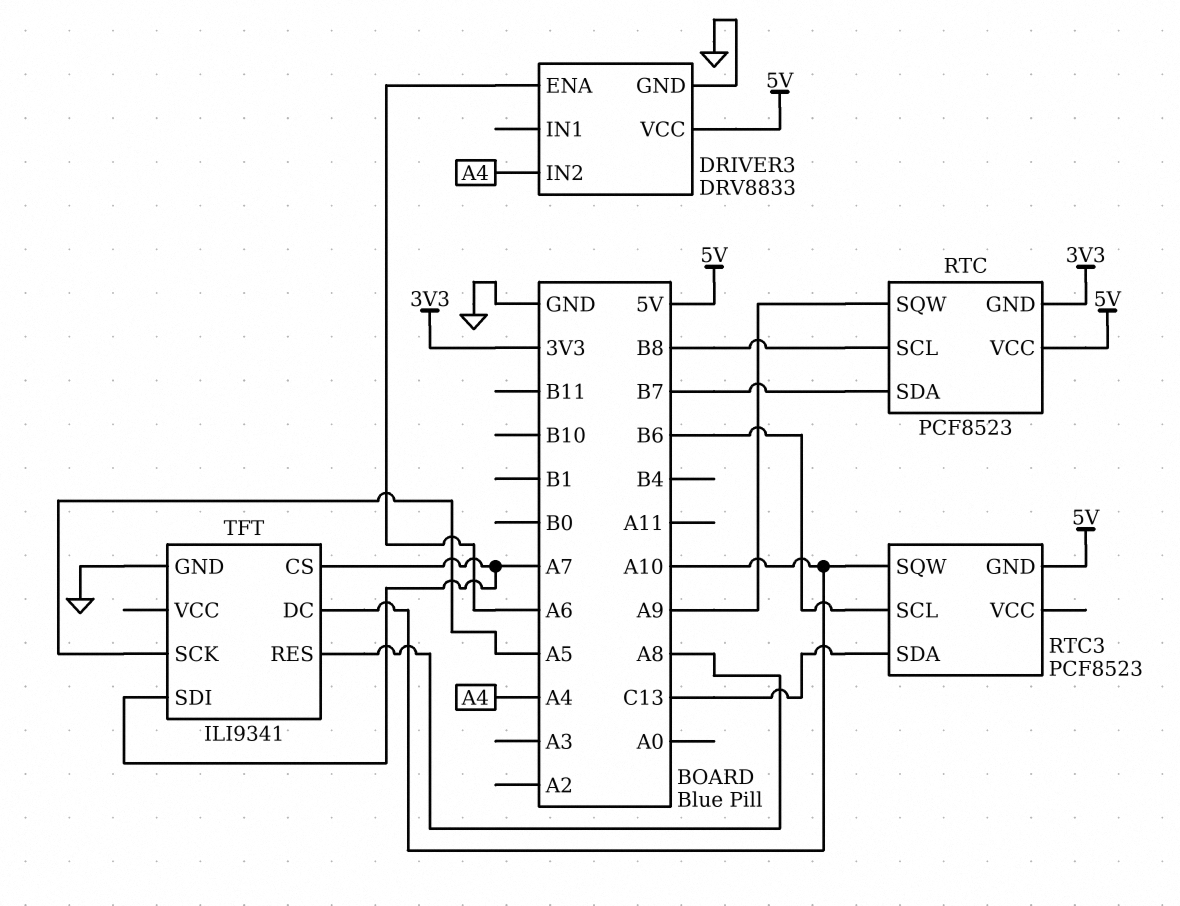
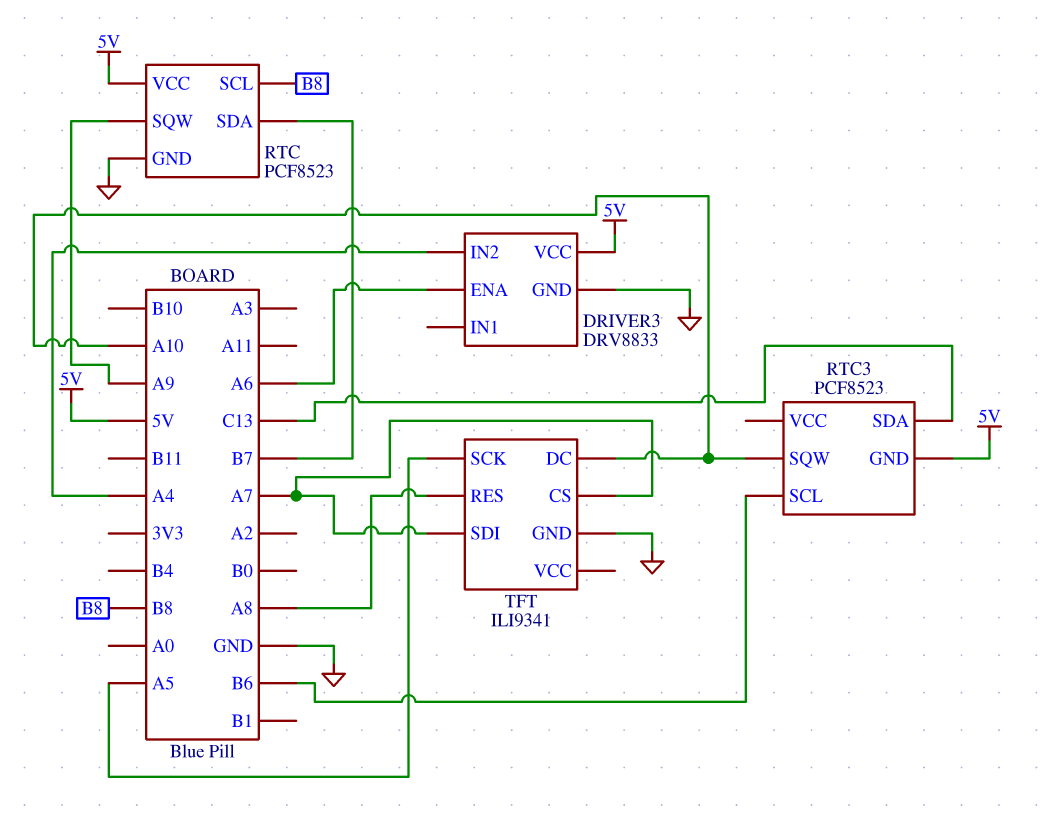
RTC pin GND: 3V3 -> GND

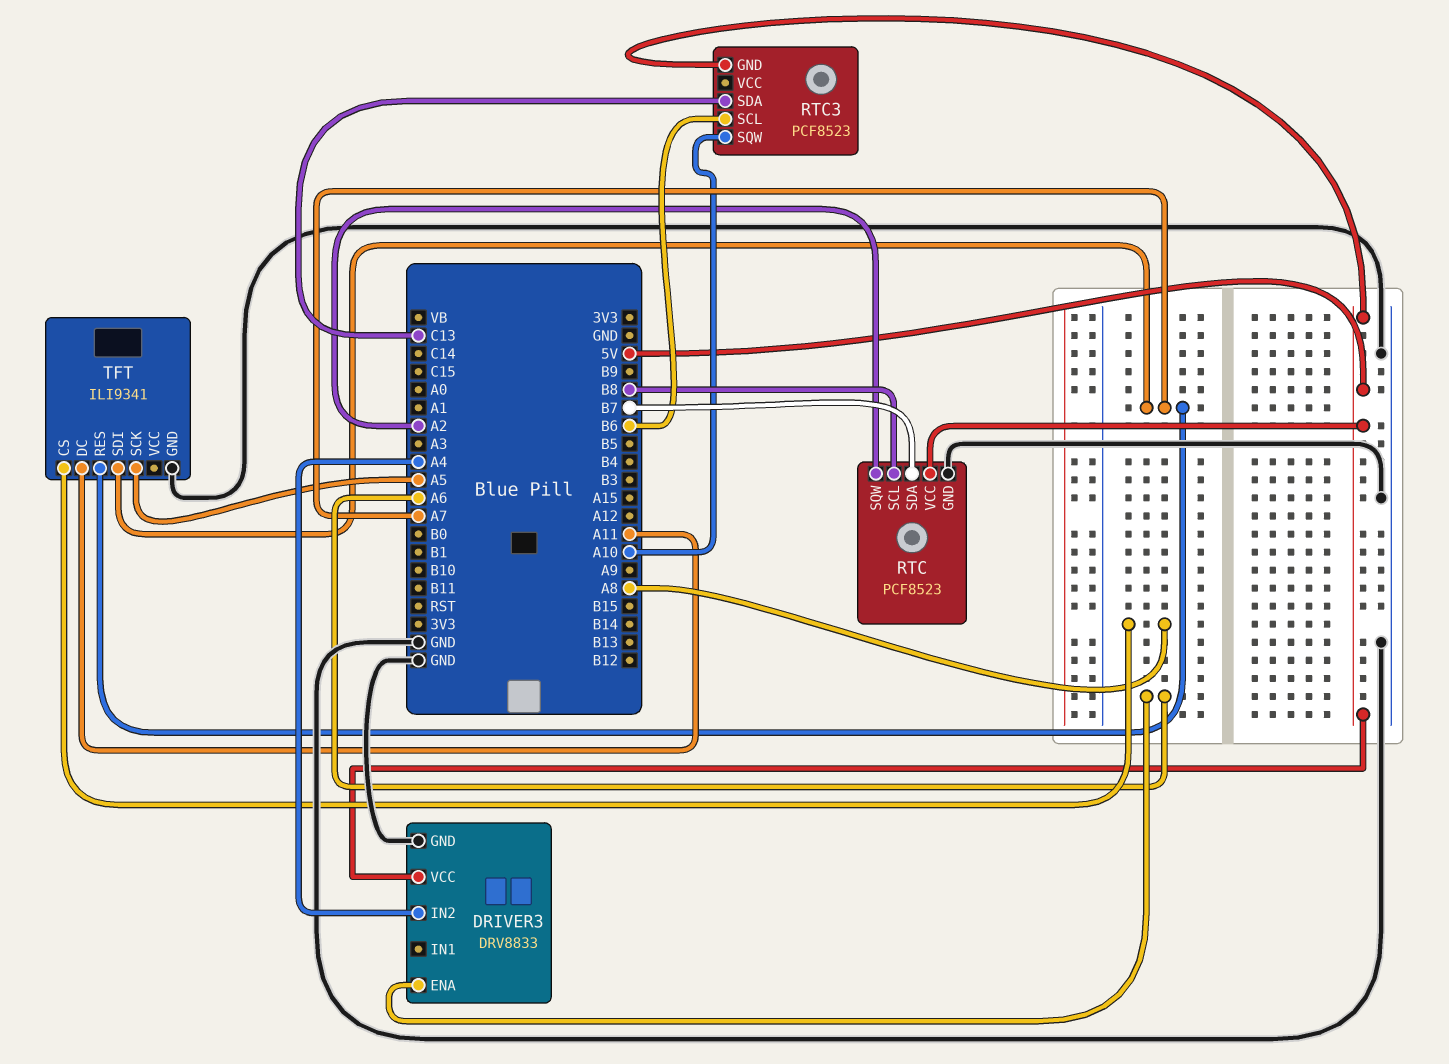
RTC pin SQW: A9 -> A2
TFT pin CS: A7 -> A8
TFT pin DC: A10 -> A11
TFT pin RES: A8 -> A7

